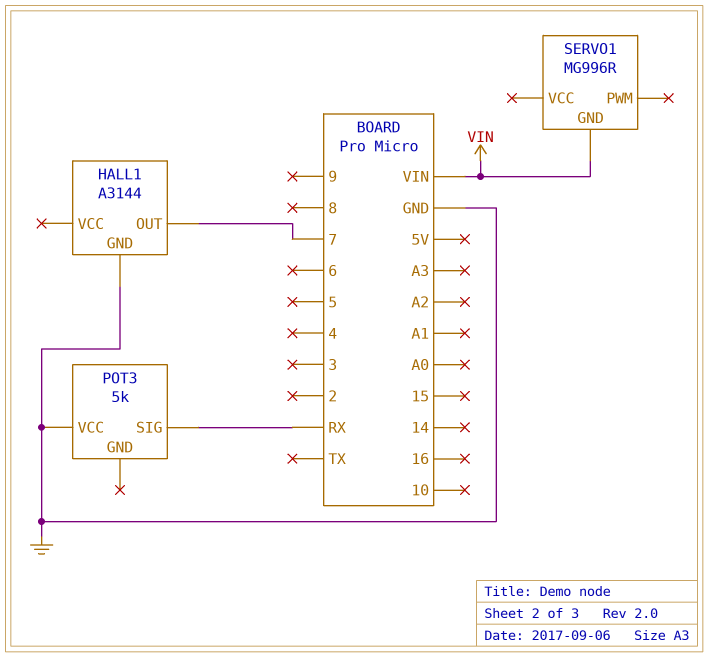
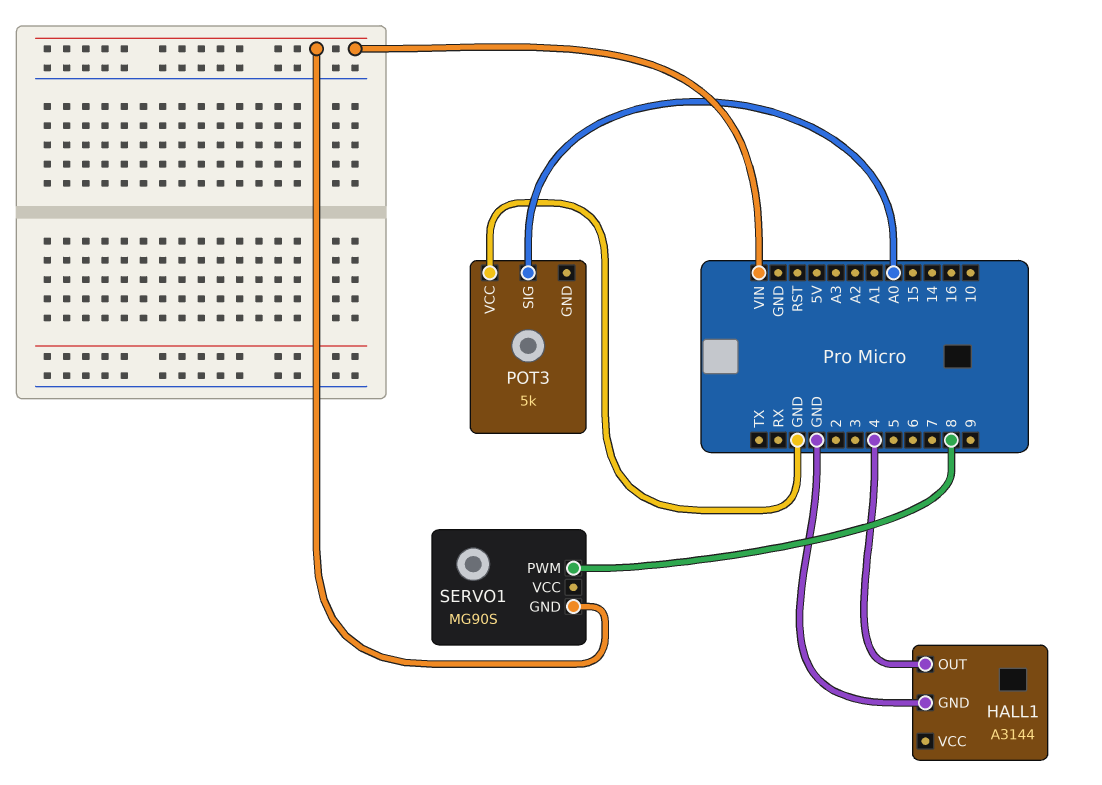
HALL1 pin OUT: 7 -> 4
POT3 pin SIG: RX -> A0
SERVO1: MG996R -> MG90S
SERVO1 pin PWM: none -> 8

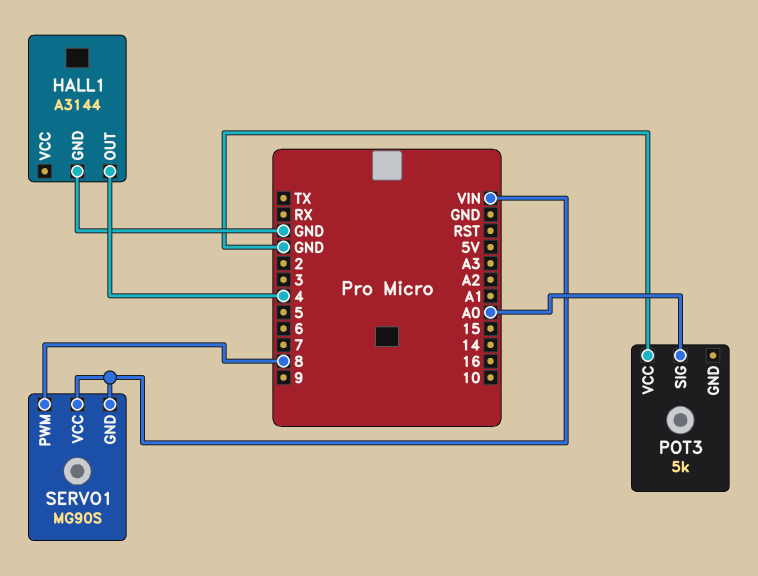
SERVO1 pin VCC: none -> VIN

